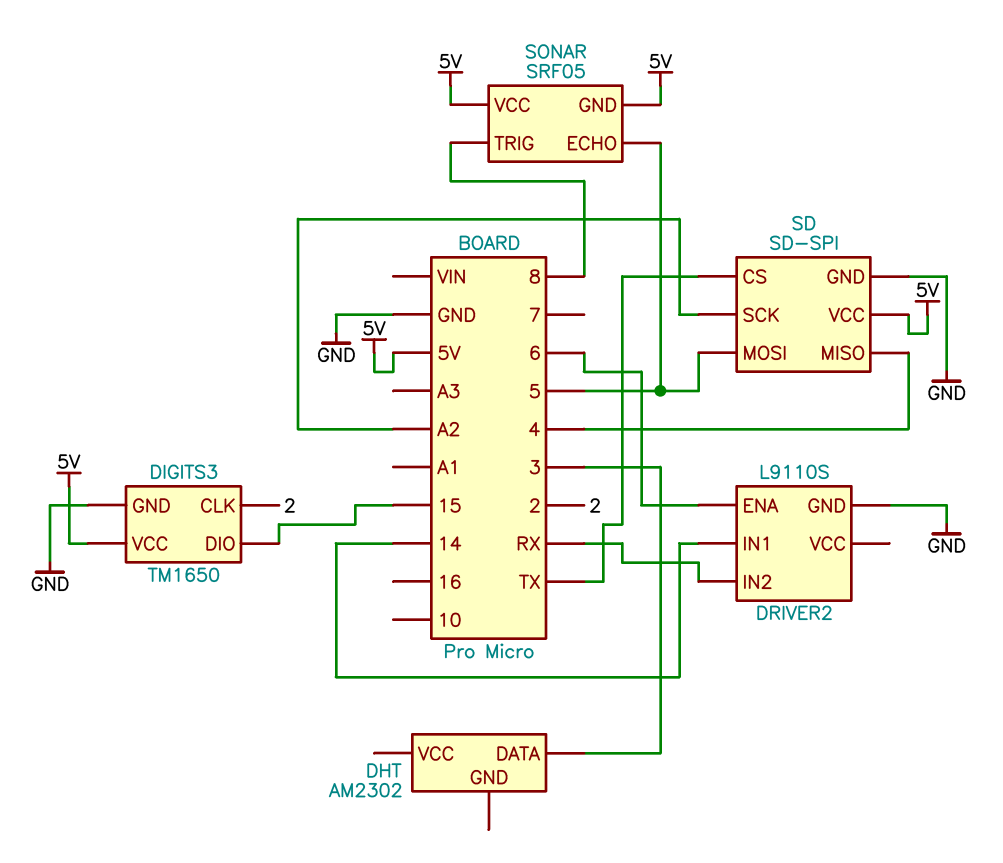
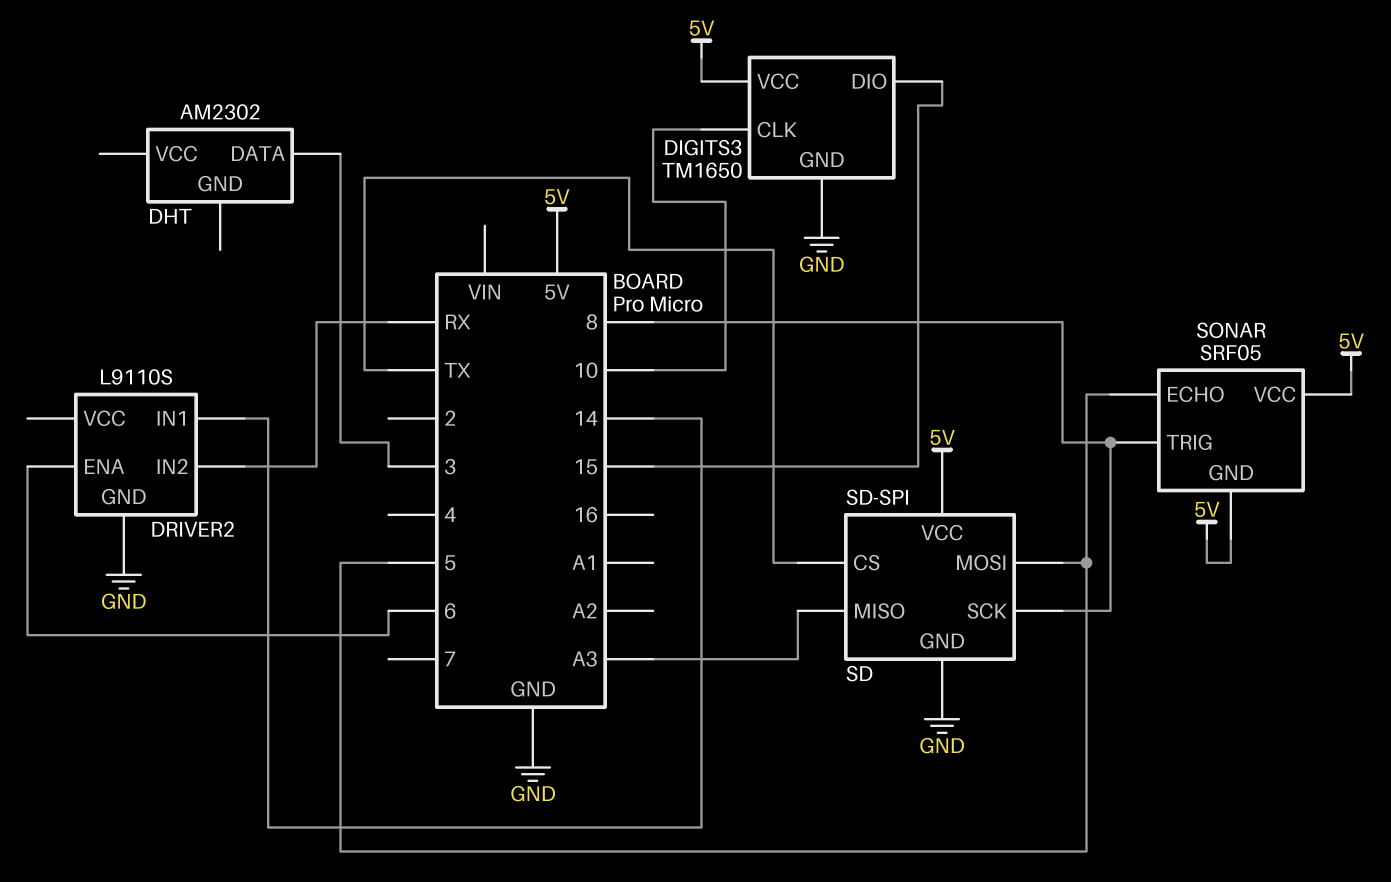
DIGITS3 pin CLK: 2 -> 10
SD pin MISO: 4 -> A3
SD pin SCK: A2 -> 8

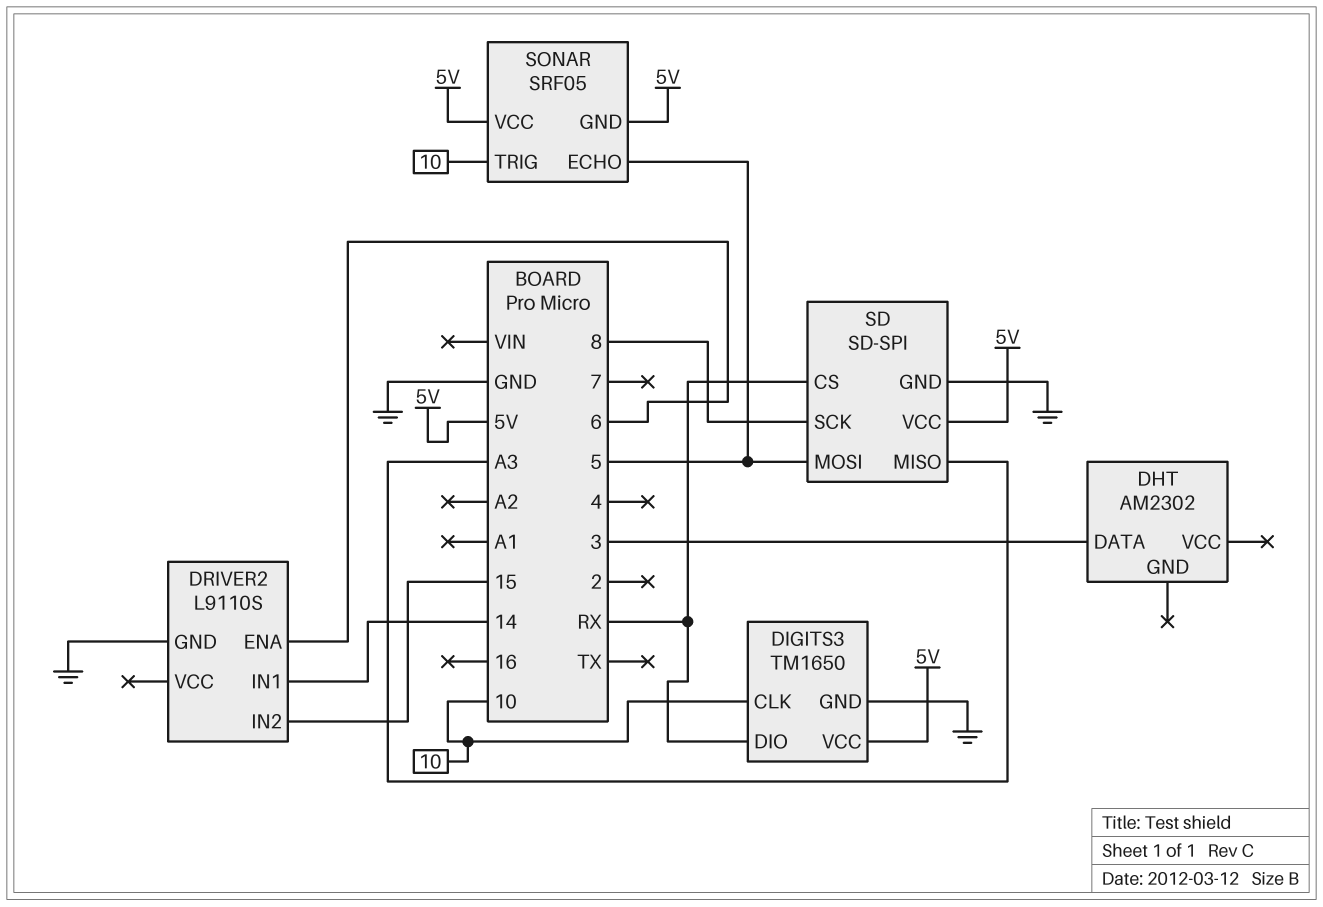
DIGITS3 pin DIO: 15 -> RX
DRIVER2 pin IN2: RX -> 15
SD pin CS: TX -> RX
SONAR pin TRIG: 8 -> 10

